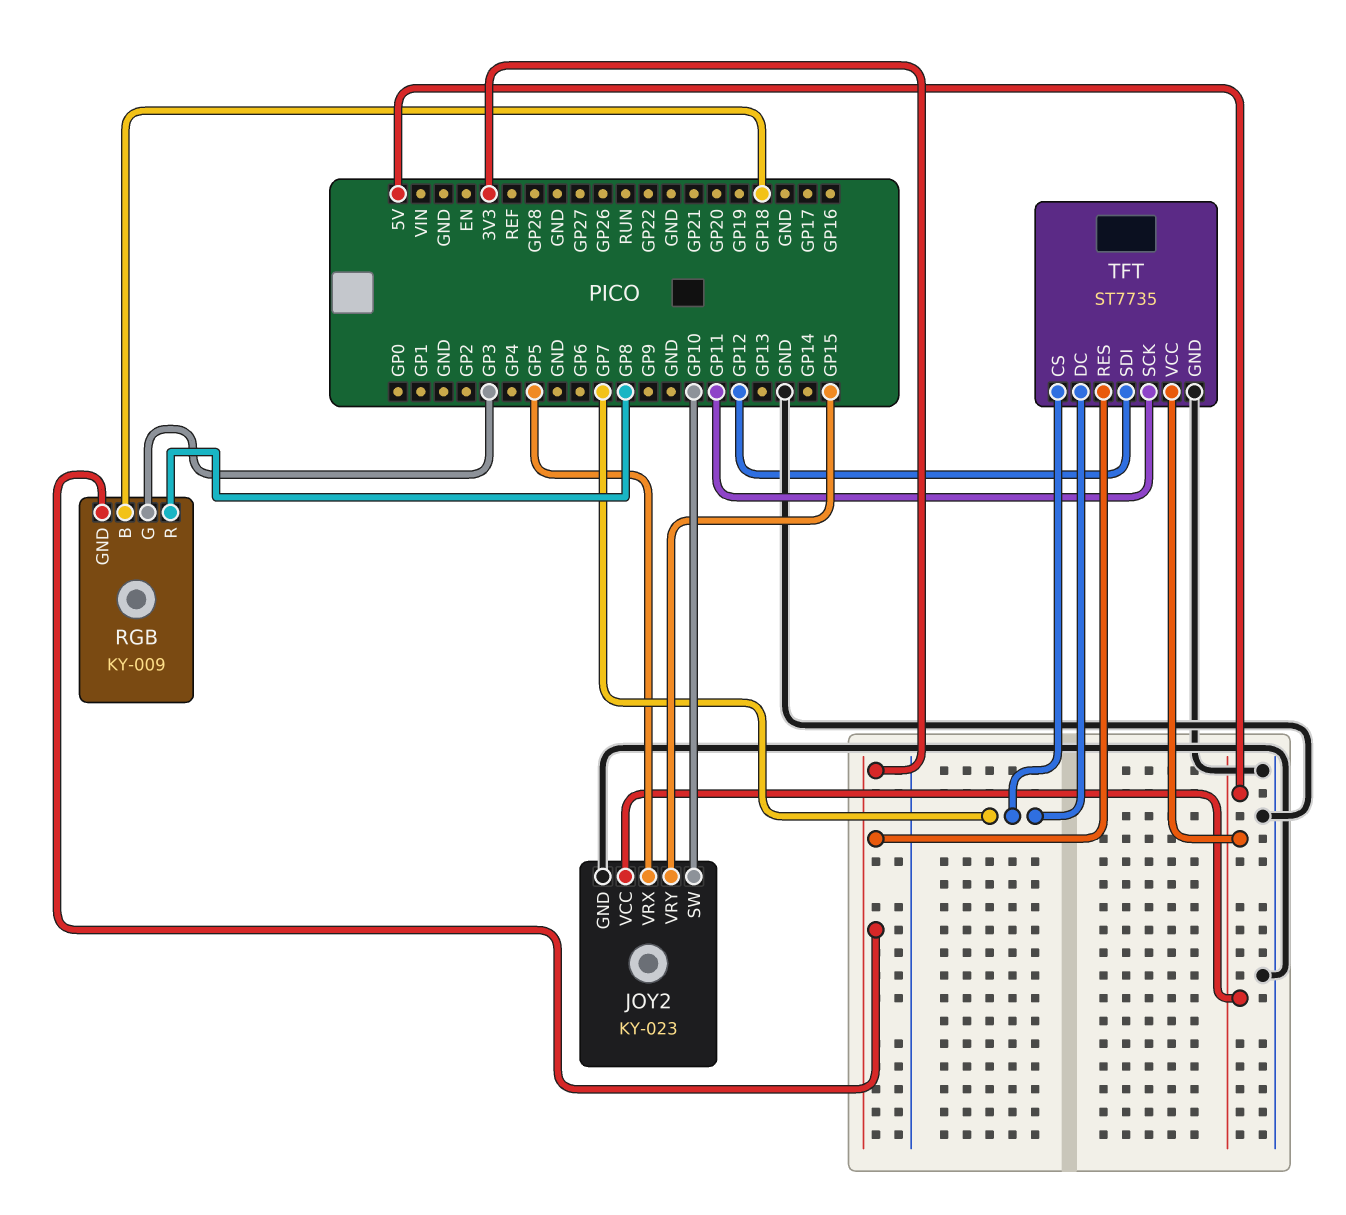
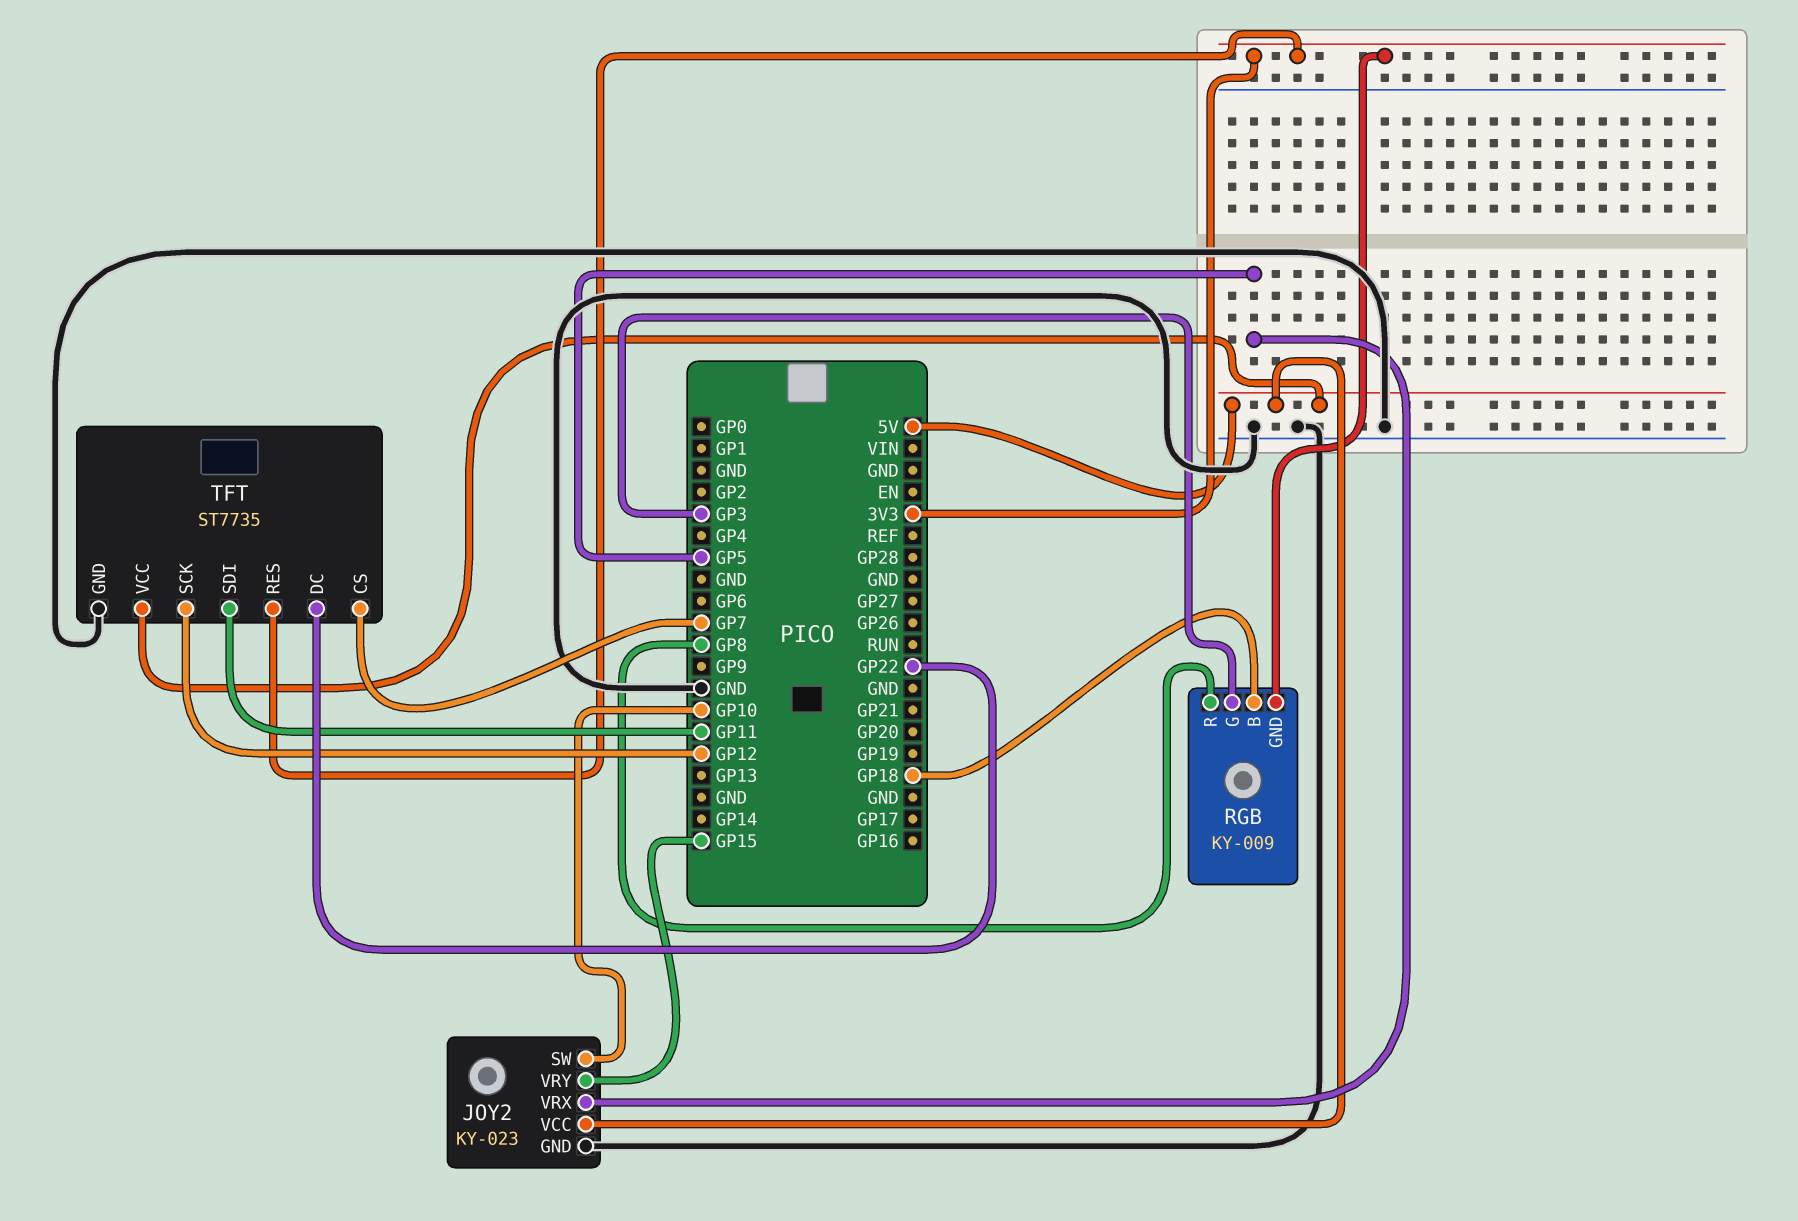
TFT pin DC: GP7 -> GP22
TFT pin SCK: GP11 -> GP12
TFT pin SDI: GP12 -> GP11

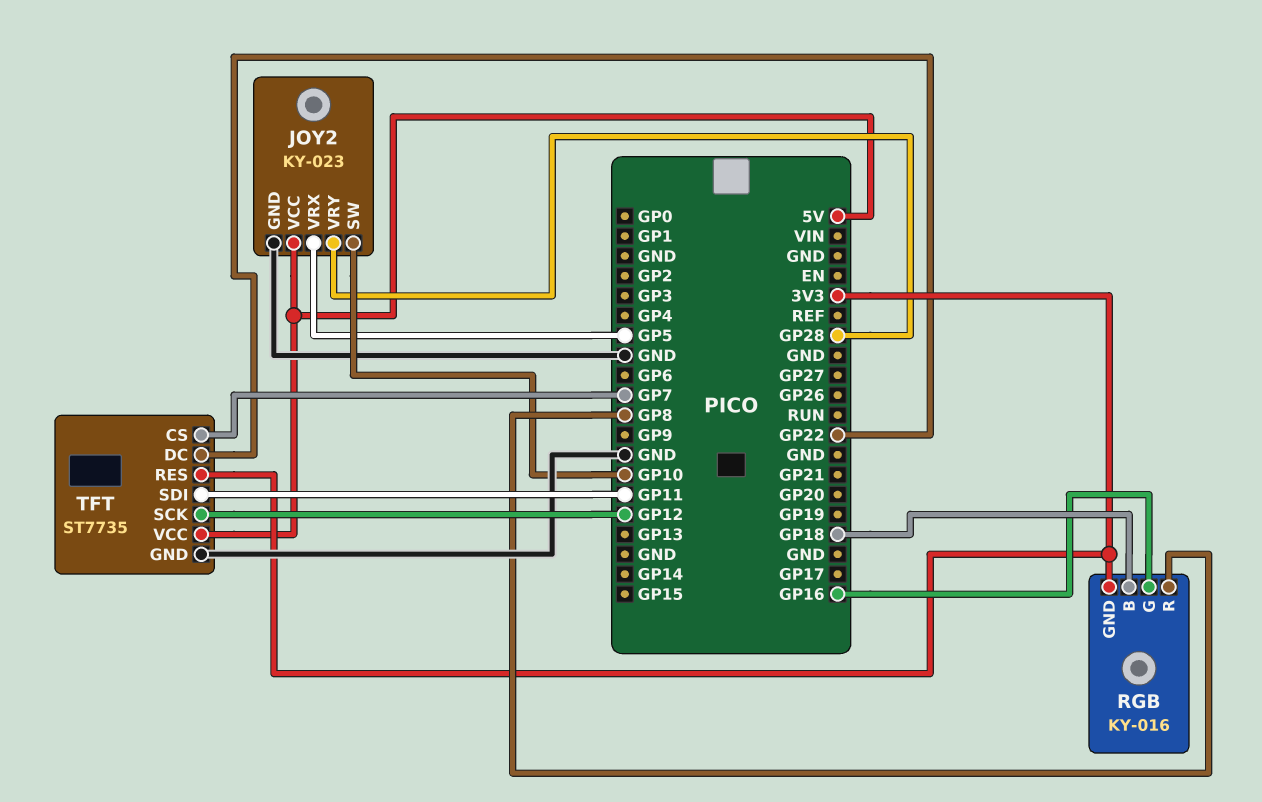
JOY2 pin VRY: GP15 -> GP28
RGB: KY-009 -> KY-016
RGB pin G: GP3 -> GP16

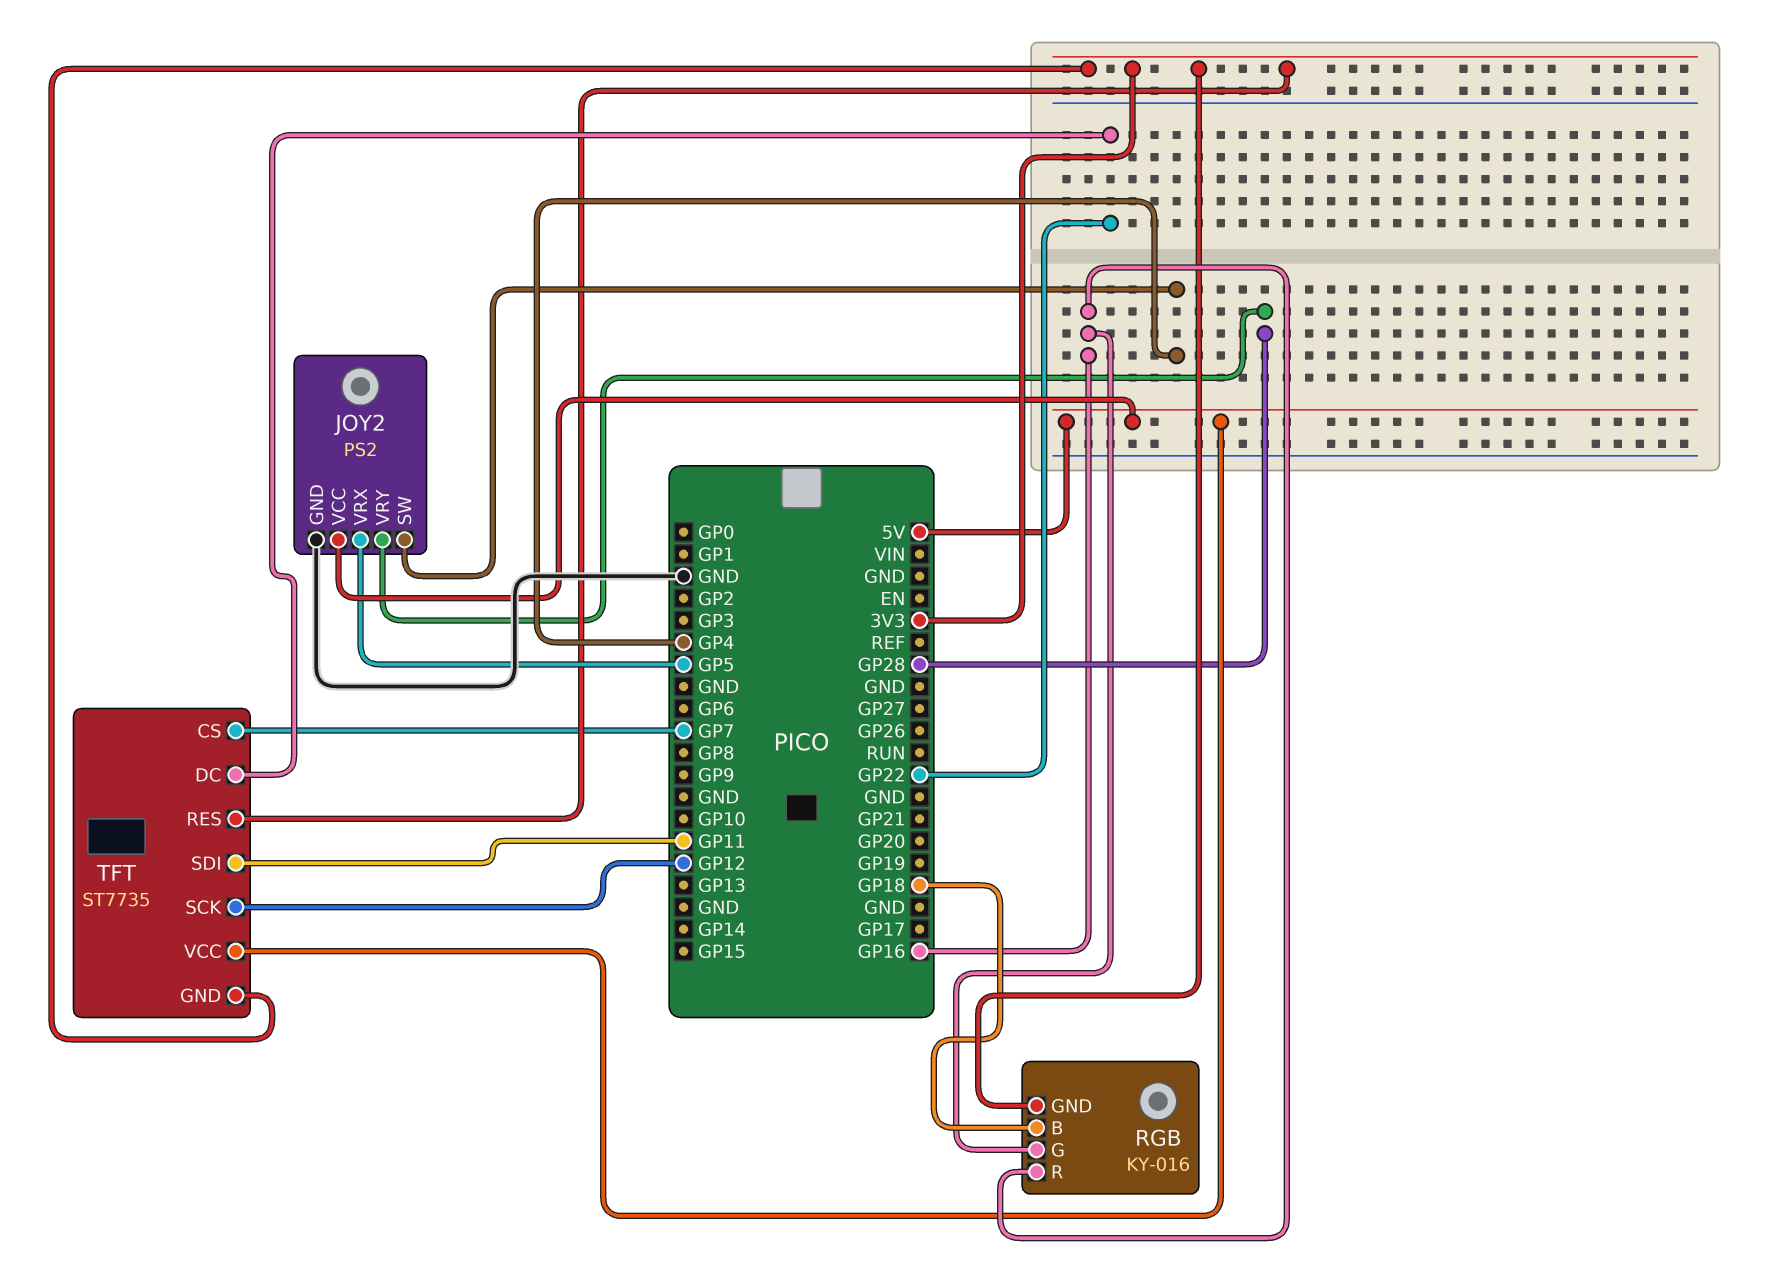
JOY2: KY-023 -> PS2
JOY2 pin SW: GP10 -> GP4
RGB pin R: GP8 -> GP16
TFT pin GND: GND -> 3V3

